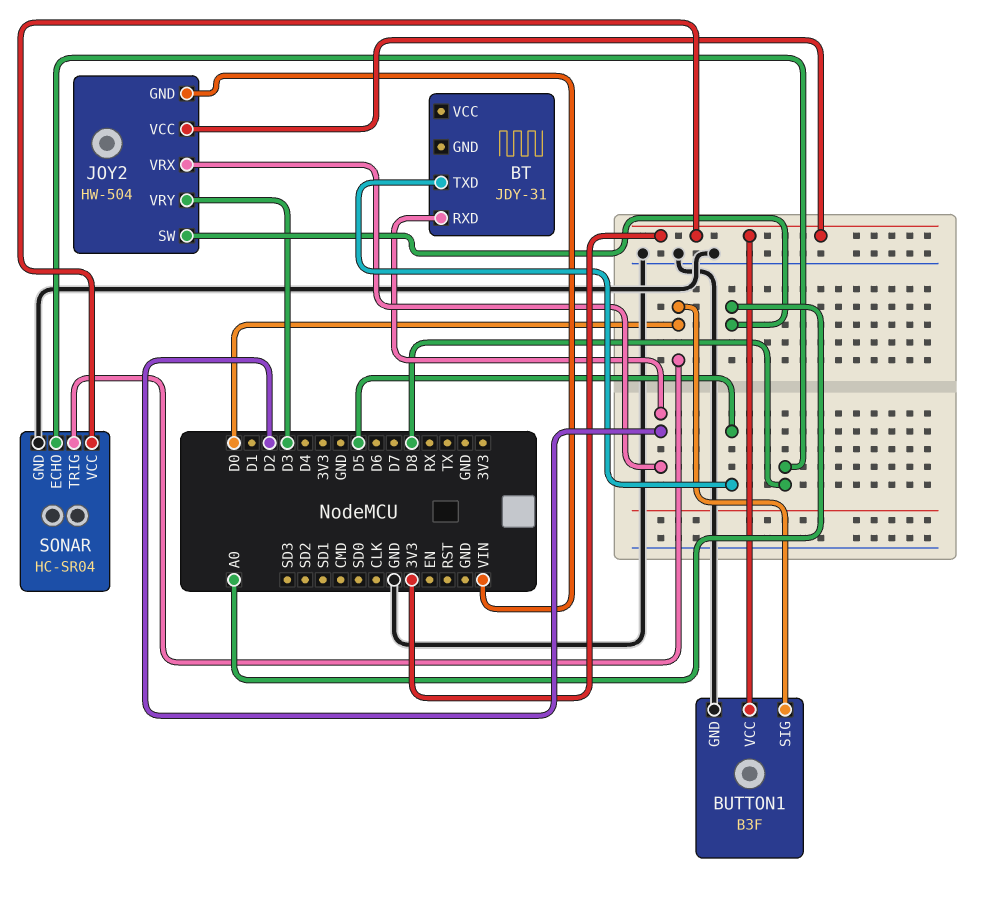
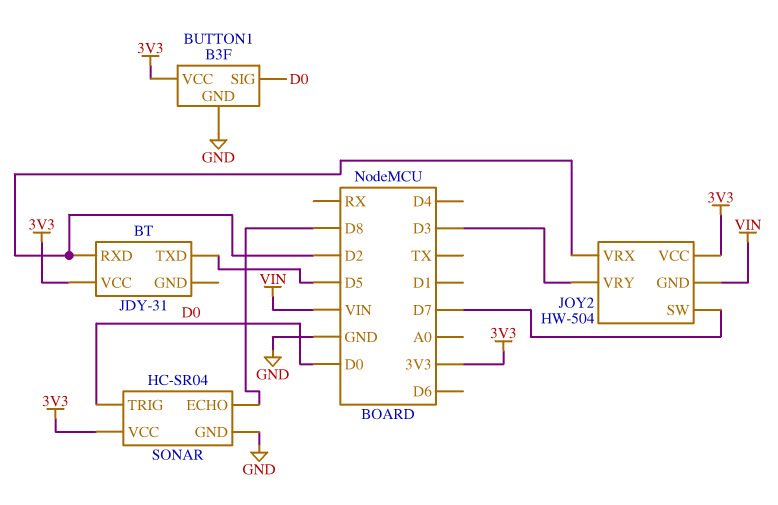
BT pin VCC: none -> 3V3
JOY2 pin SW: A0 -> D7

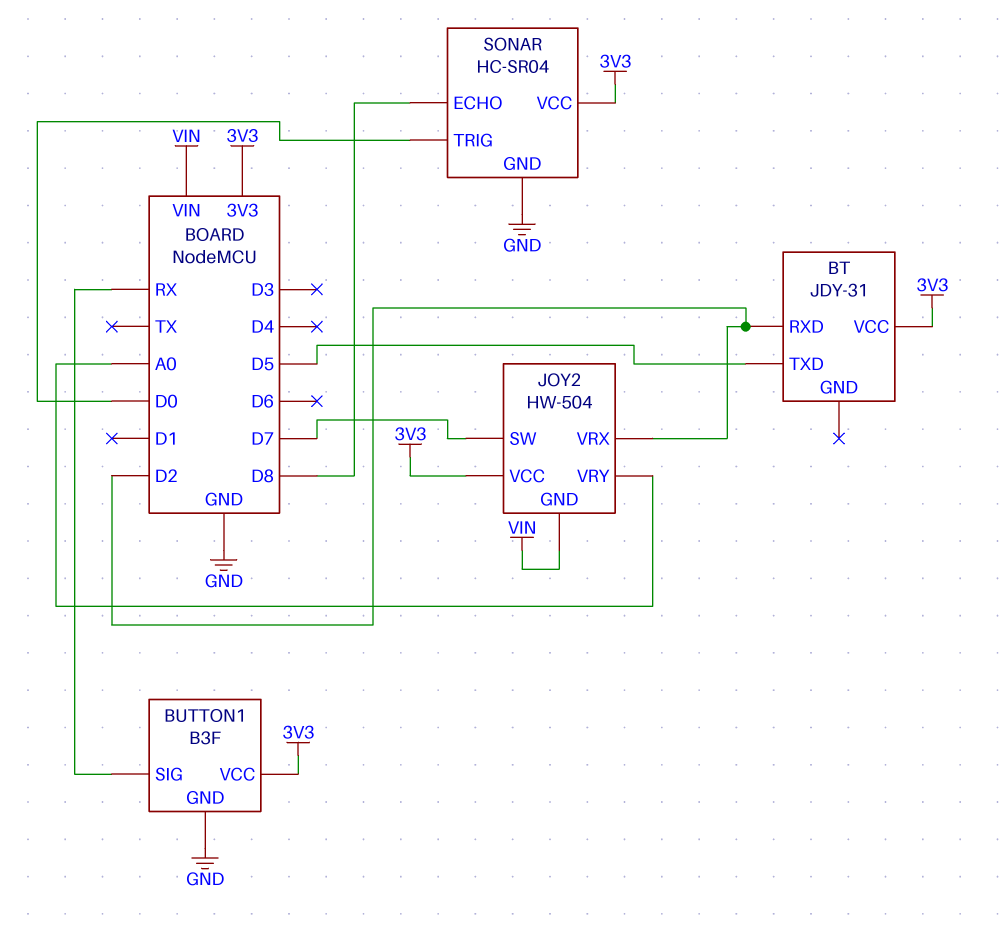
BUTTON1 pin SIG: D0 -> RX
JOY2 pin VRY: D3 -> A0

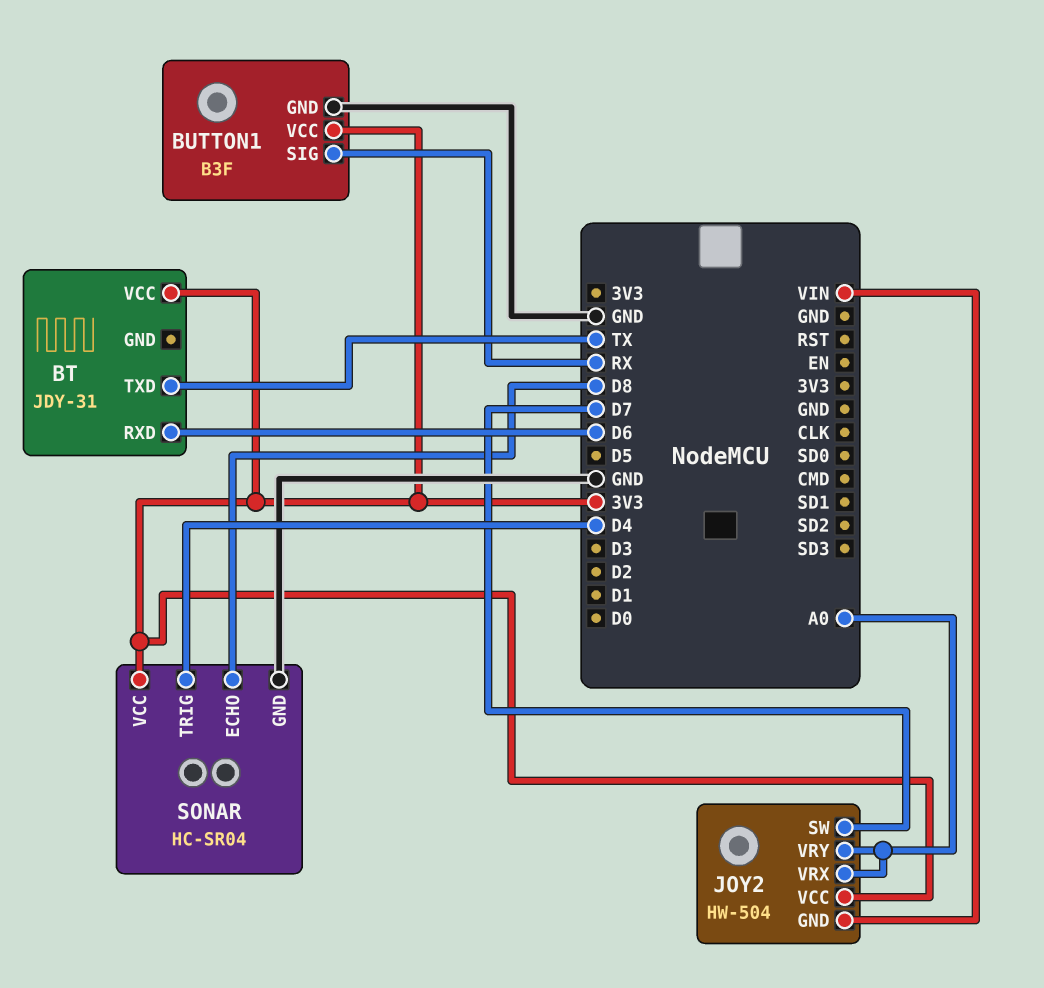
BT pin RXD: D2 -> D6
BT pin TXD: D5 -> TX
JOY2 pin VRX: D2 -> A0
SONAR pin TRIG: D0 -> D4

